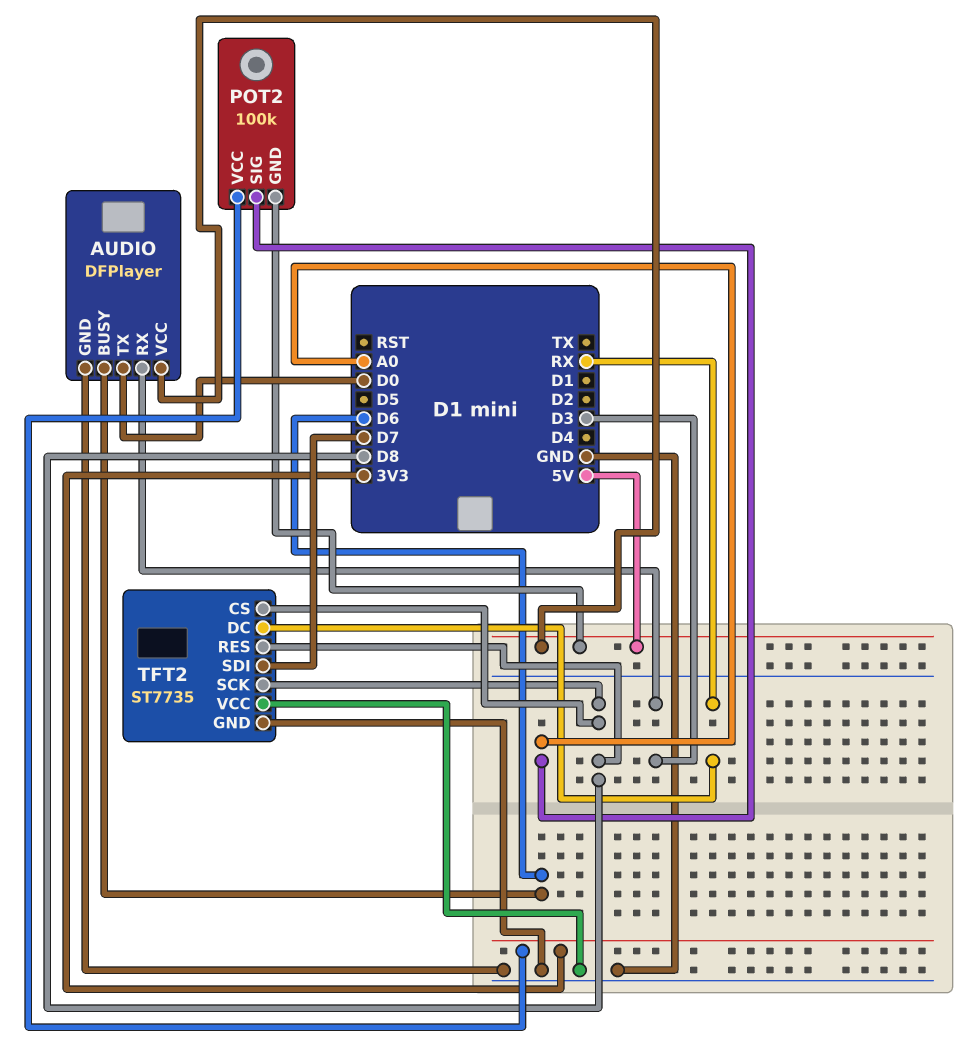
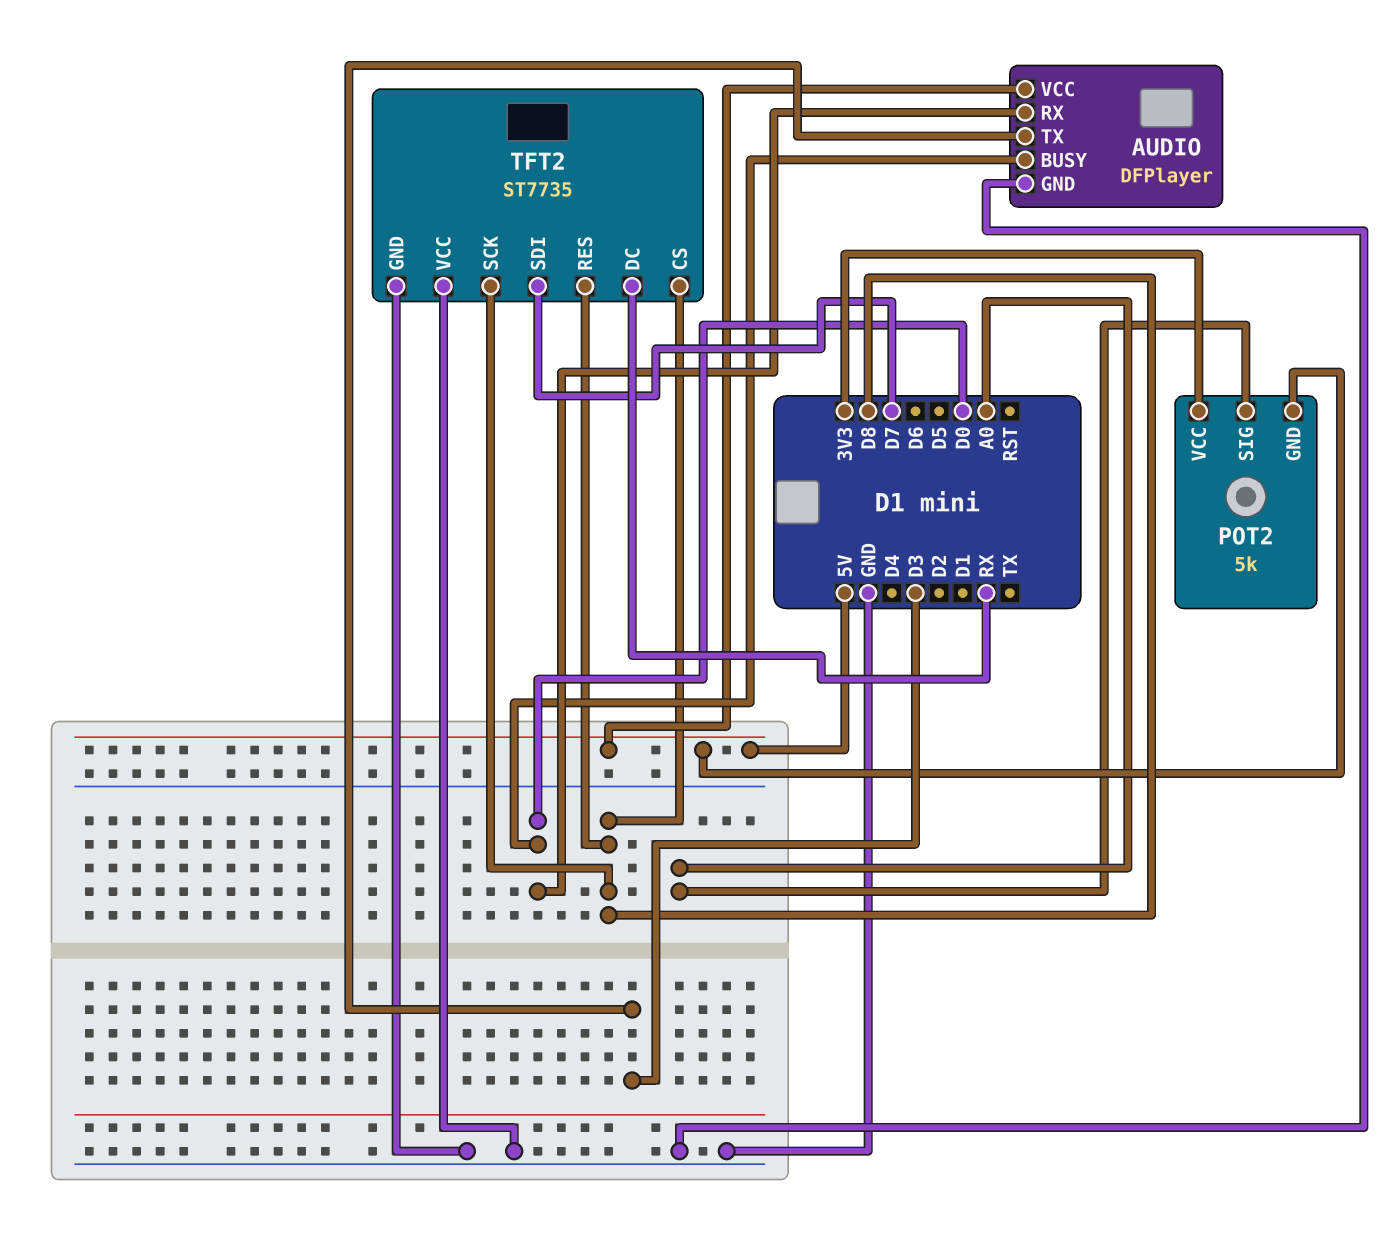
AUDIO pin BUSY: D6 -> D0
AUDIO pin RX: D3 -> D0
AUDIO pin TX: D0 -> D3
POT2: 100k -> 5k

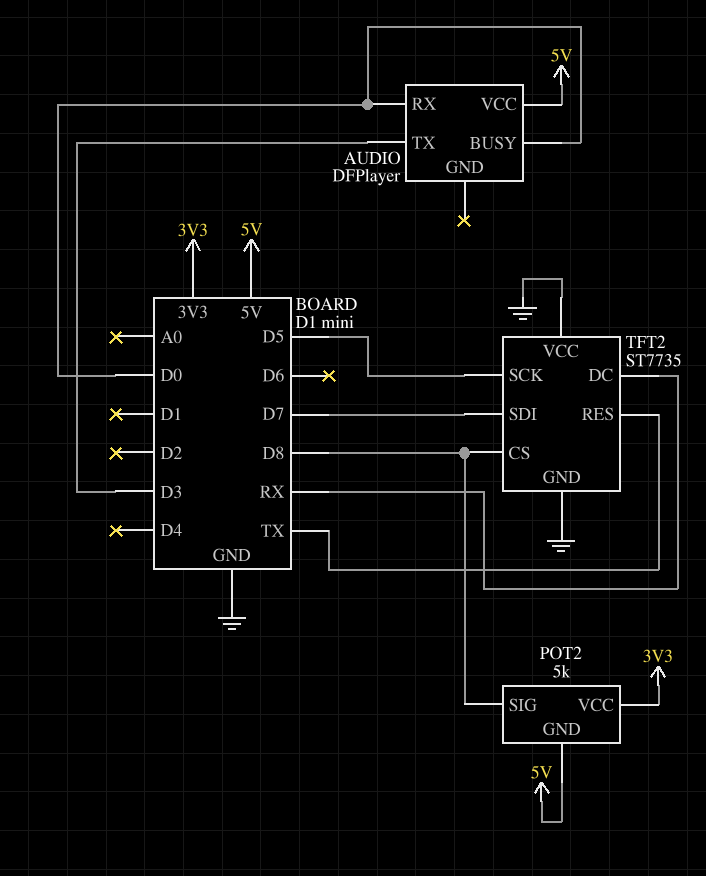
AUDIO pin GND: GND -> none
POT2 pin SIG: A0 -> D8
TFT2 pin RES: D8 -> TX
TFT2 pin SCK: D8 -> D5

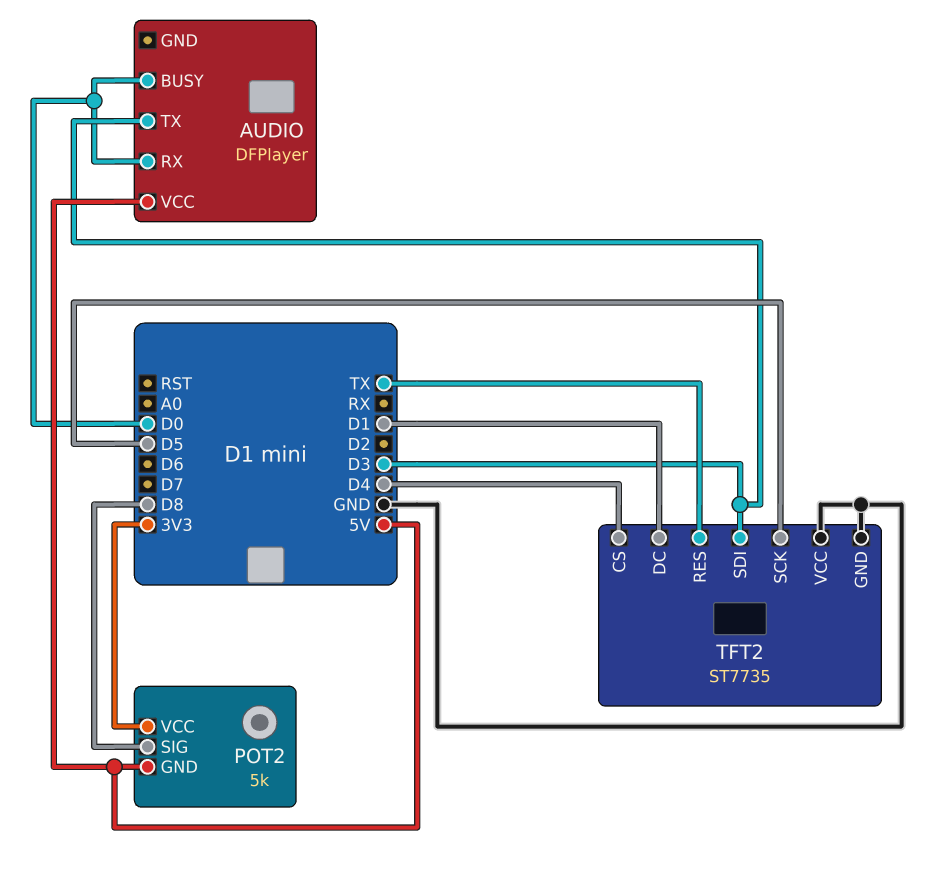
TFT2 pin CS: D8 -> D4
TFT2 pin DC: RX -> D1
TFT2 pin SDI: D7 -> D3

